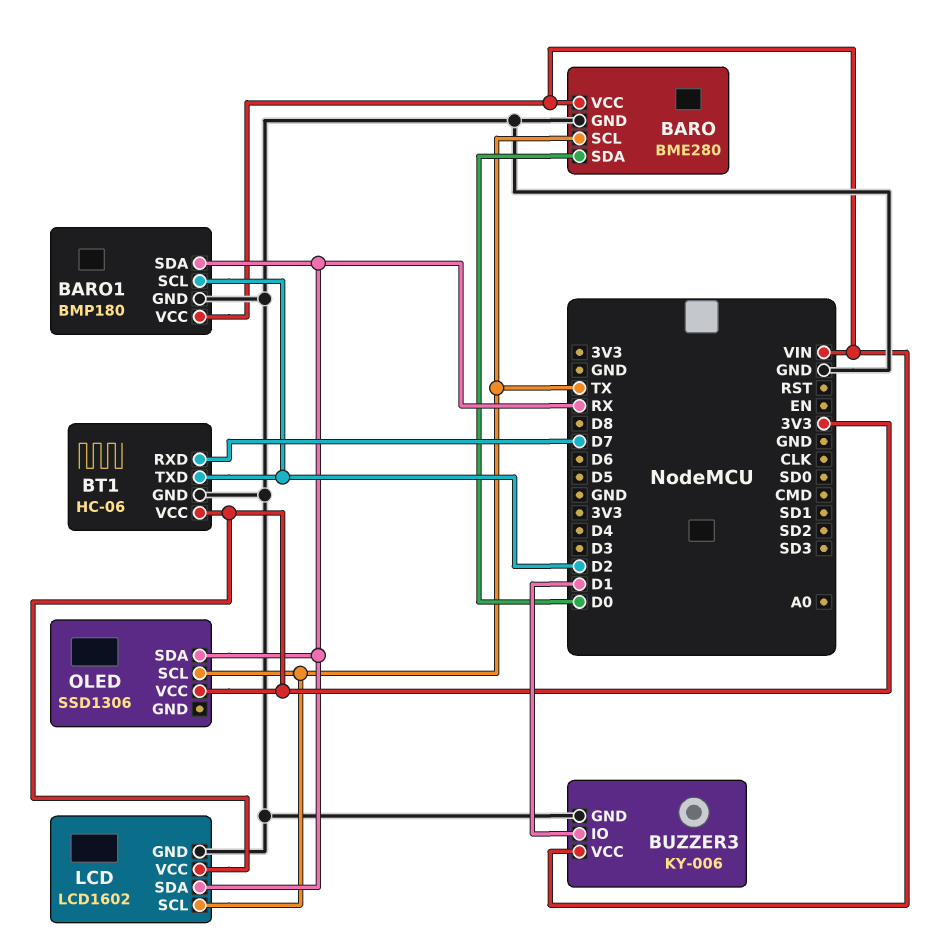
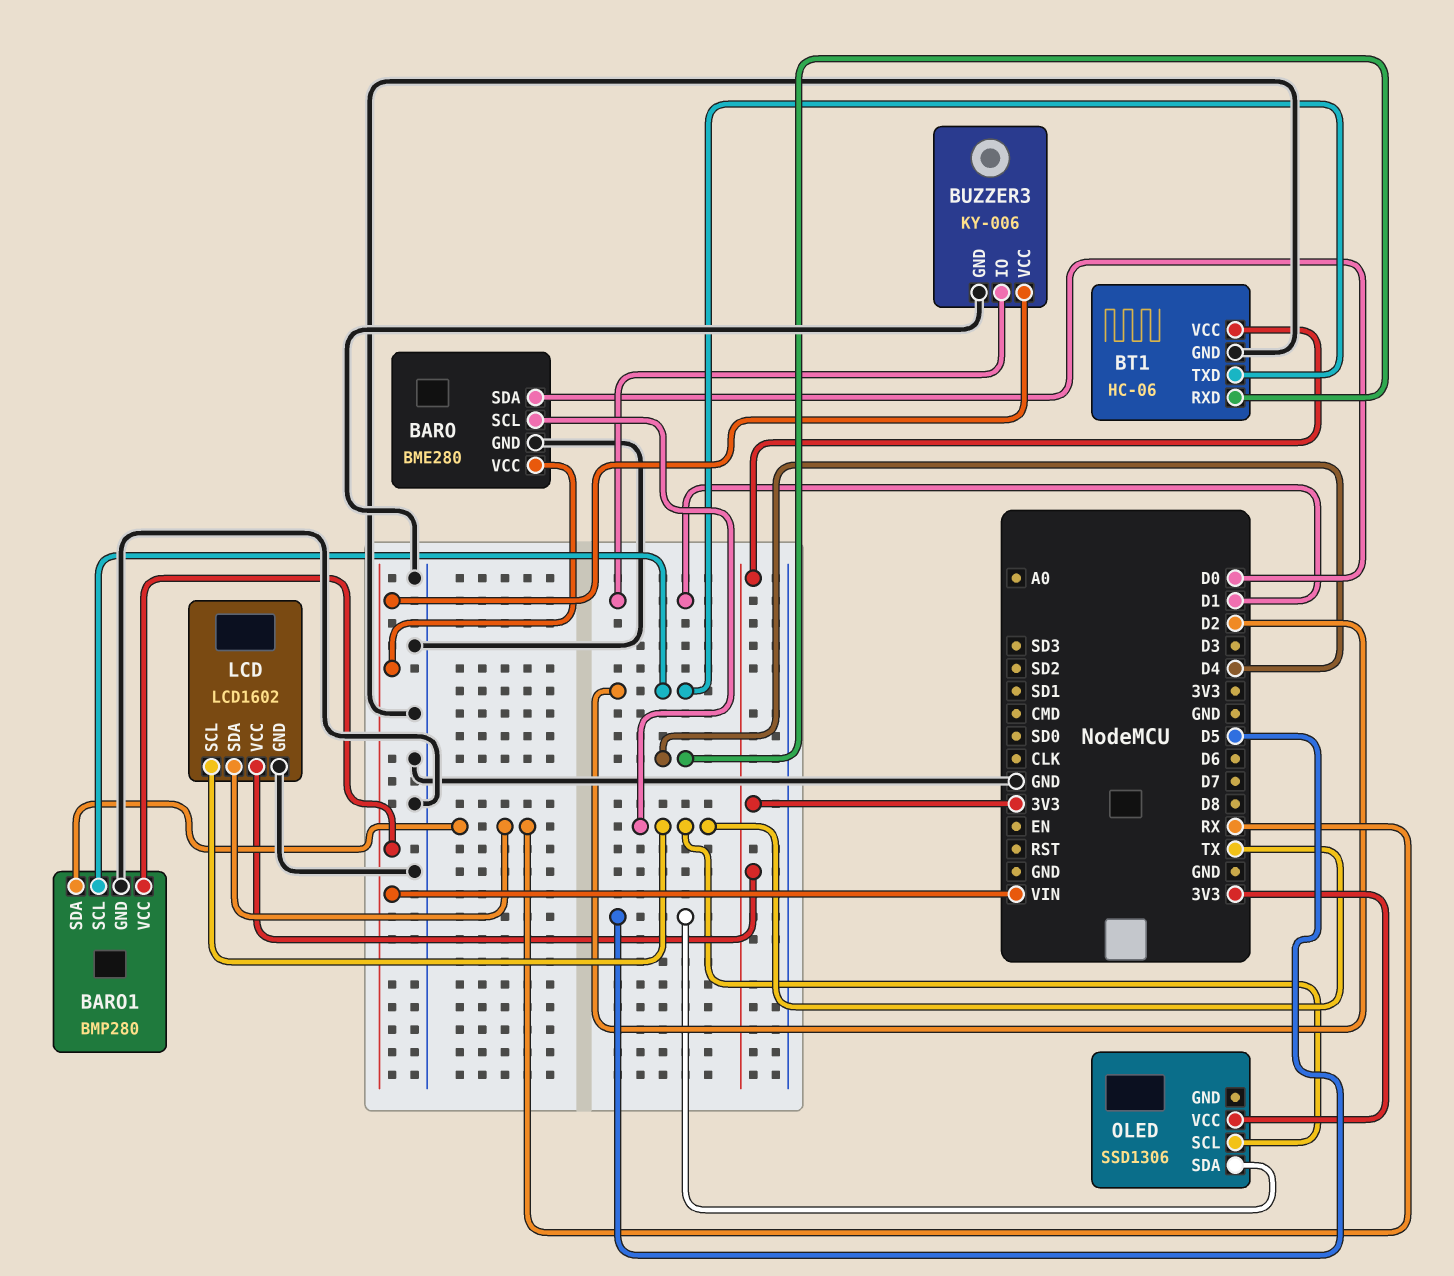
BARO1: BMP180 -> BMP280
BT1 pin RXD: D7 -> D4
OLED pin SDA: RX -> D5

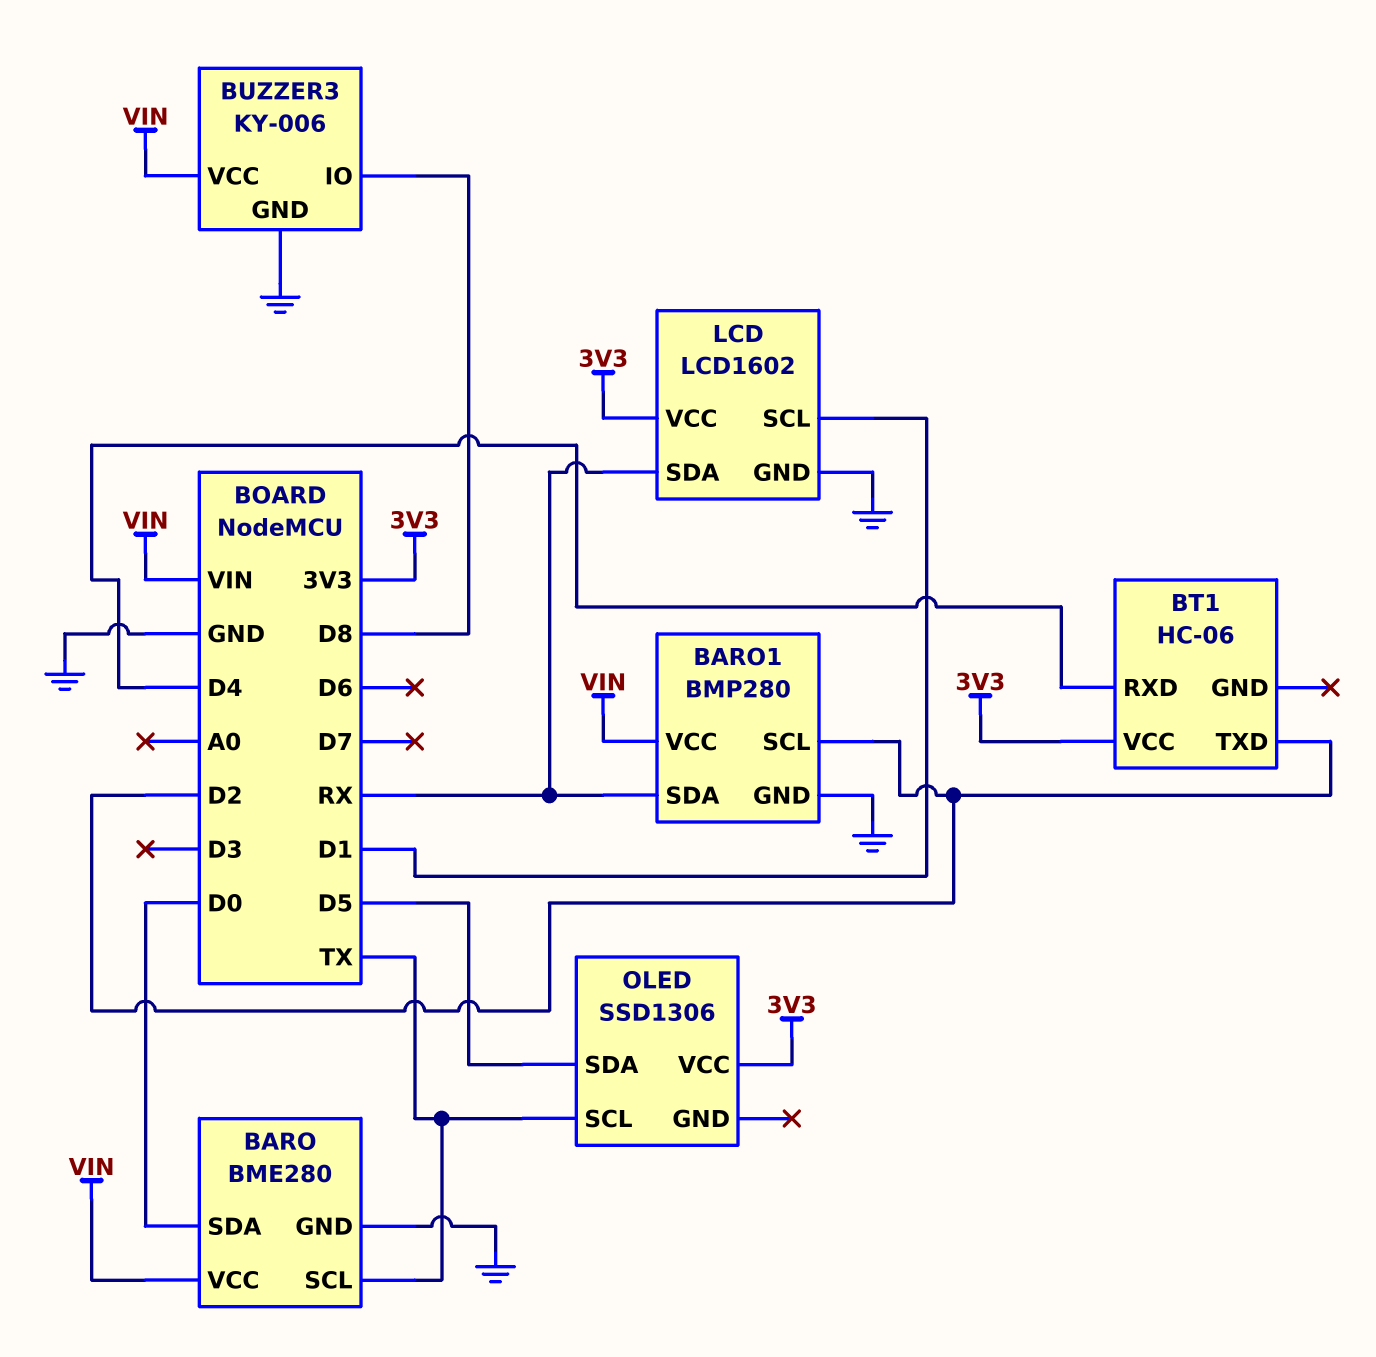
BT1 pin GND: GND -> none
BUZZER3 pin IO: D1 -> D8
LCD pin SCL: TX -> D1

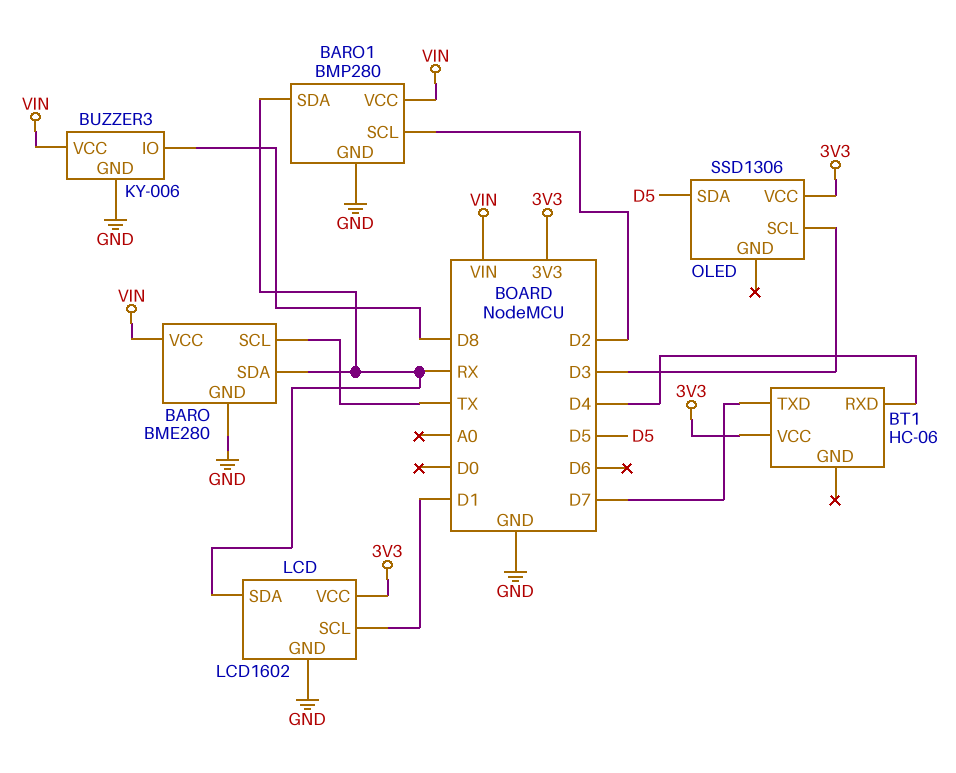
BARO pin SDA: D0 -> RX
BT1 pin TXD: D2 -> D7
OLED pin SCL: TX -> D3

